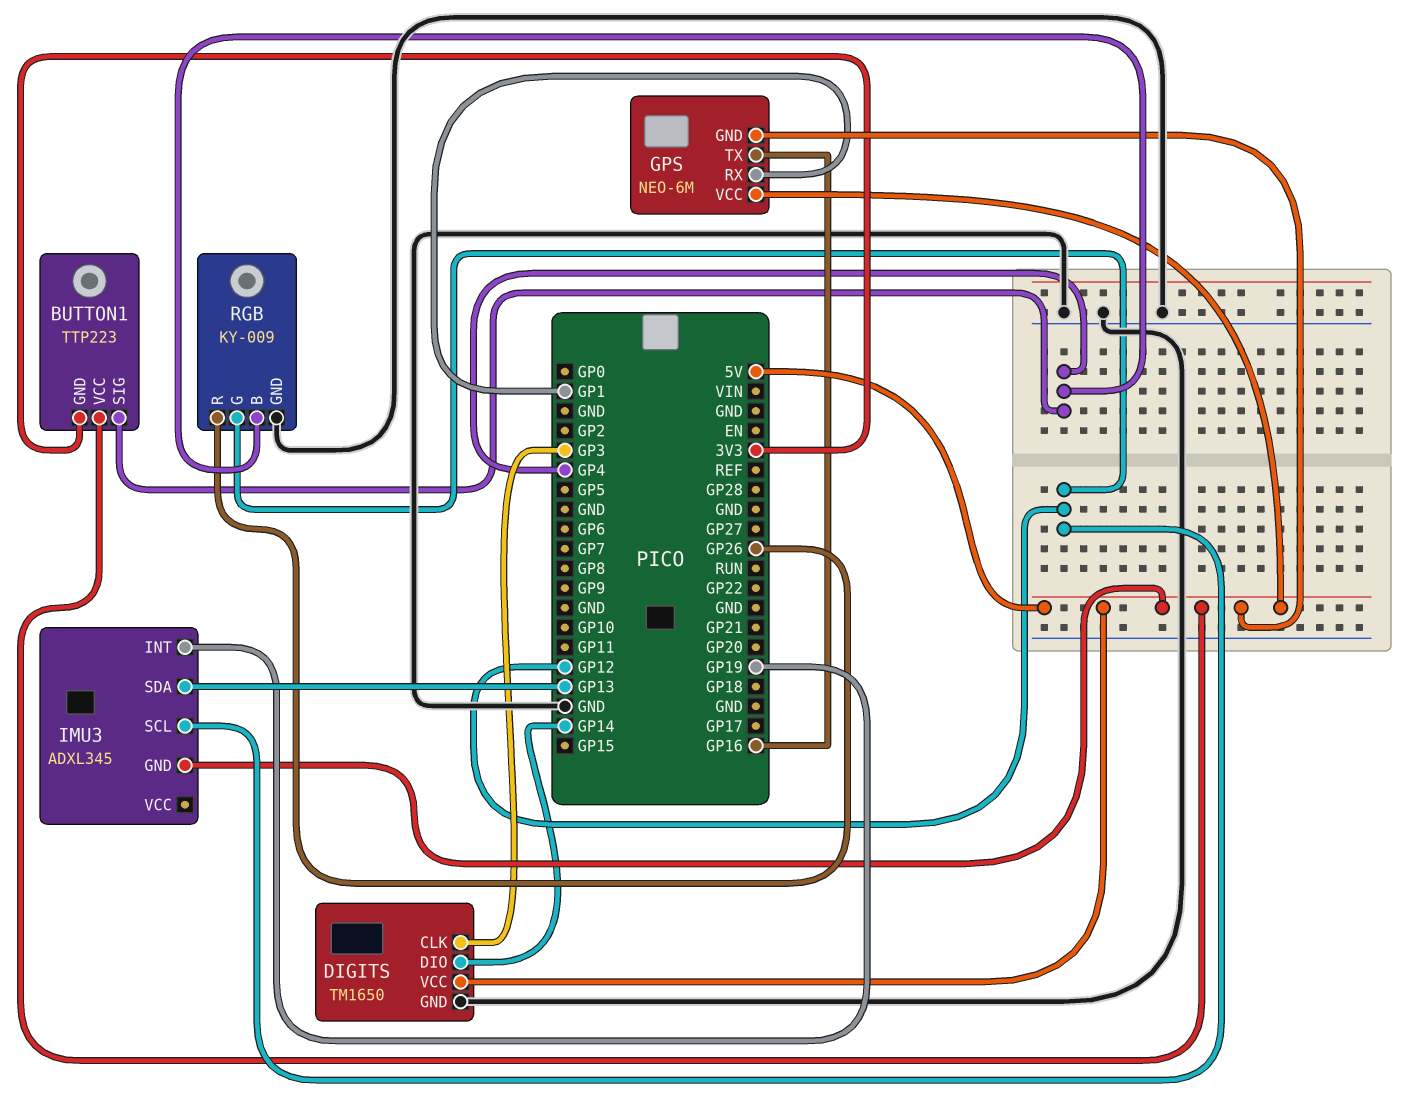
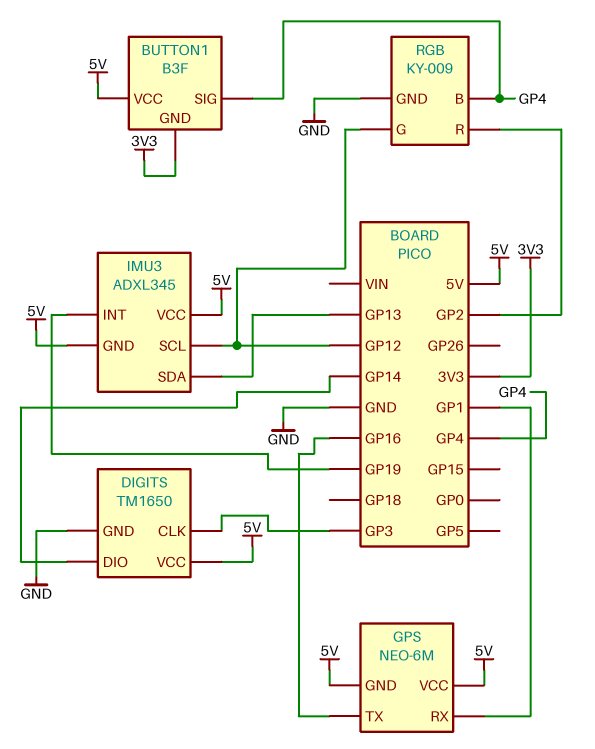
BUTTON1: TTP223 -> B3F
IMU3 pin VCC: none -> 5V
RGB pin R: GP26 -> GP2

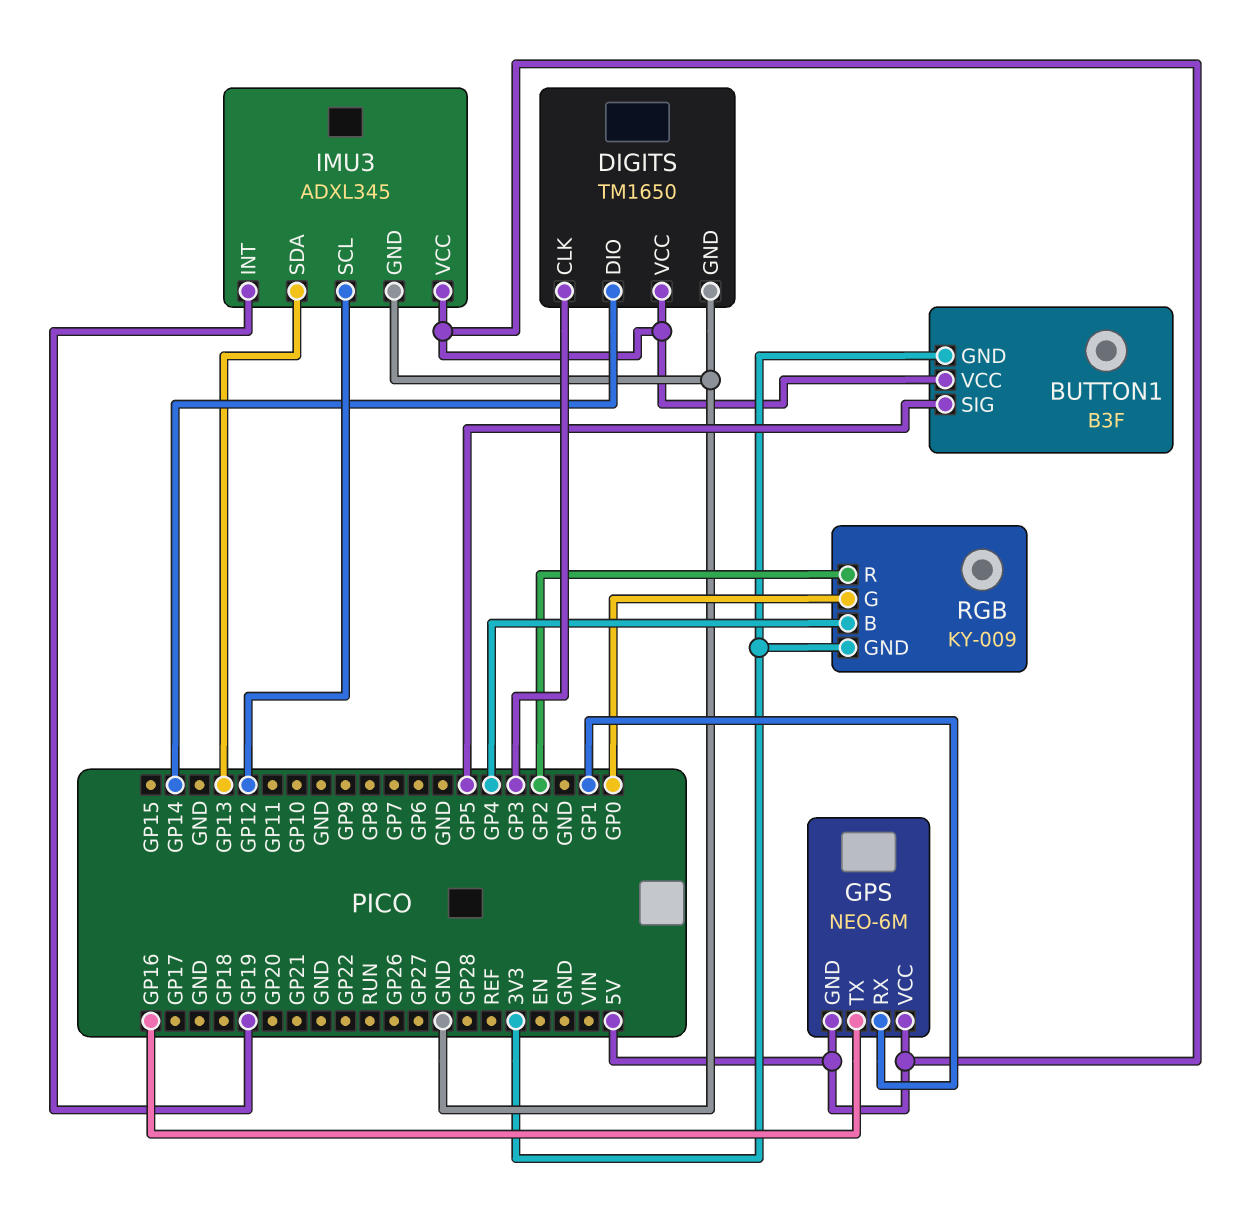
BUTTON1 pin SIG: GP4 -> GP5
IMU3 pin GND: 5V -> GND
RGB pin G: GP12 -> GP0
RGB pin GND: GND -> 3V3

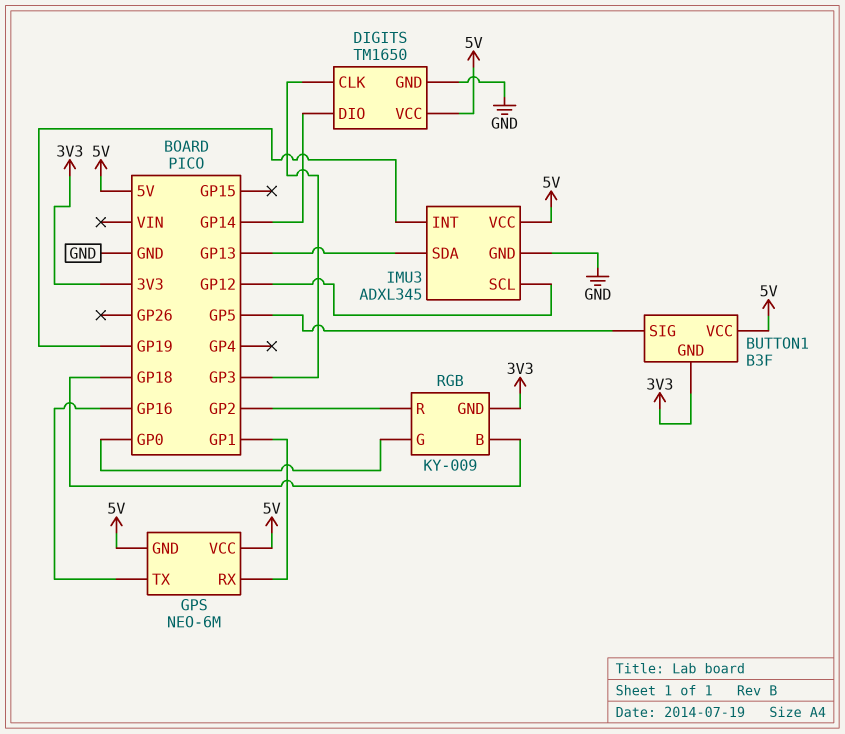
RGB pin B: GP4 -> GP18

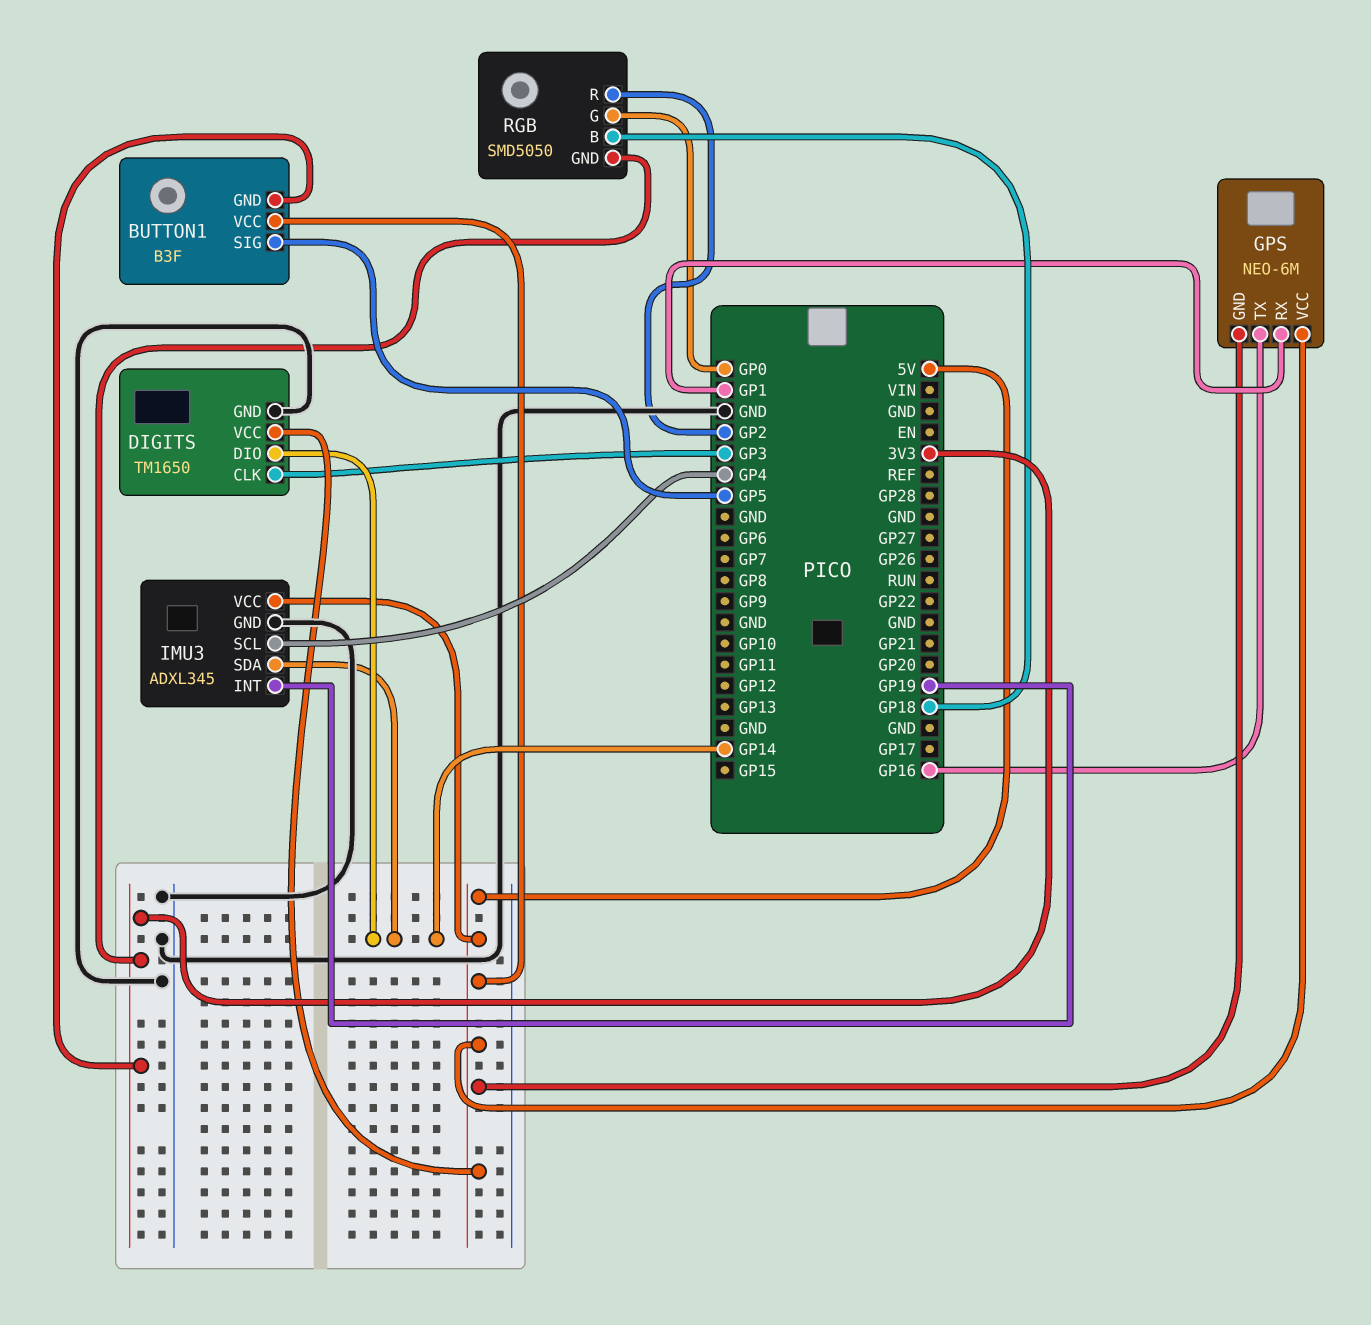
IMU3 pin SCL: GP12 -> GP4
IMU3 pin SDA: GP13 -> GP14
RGB: KY-009 -> SMD5050

